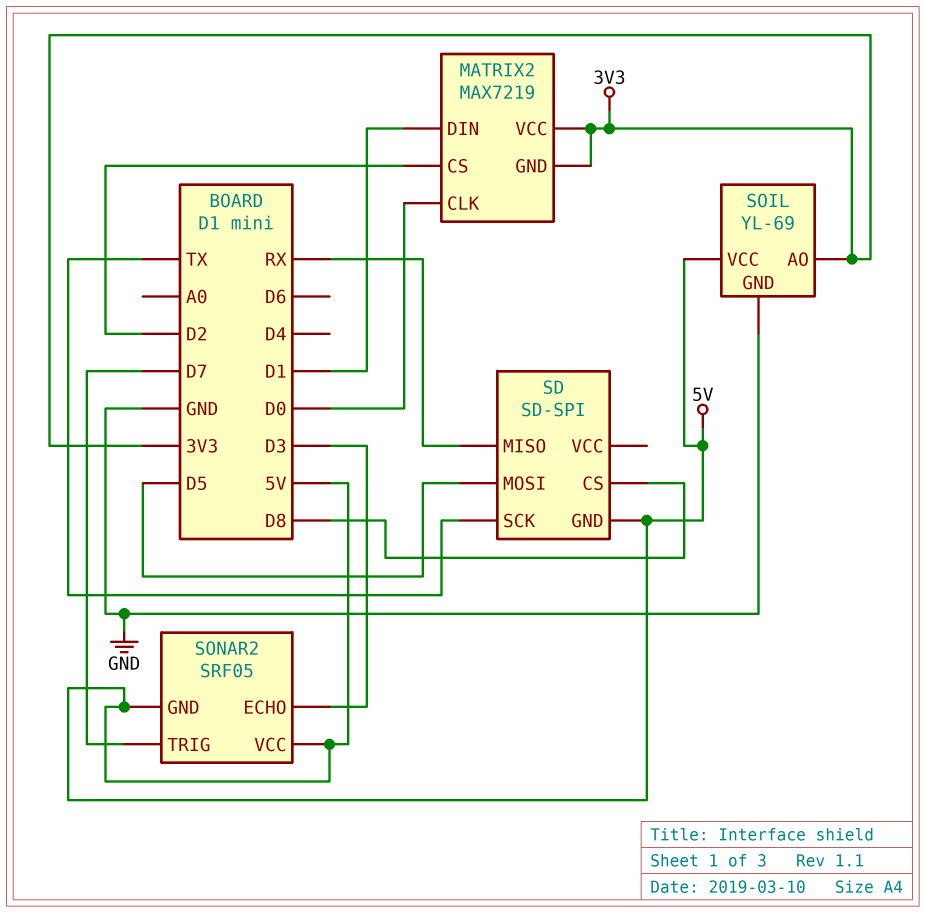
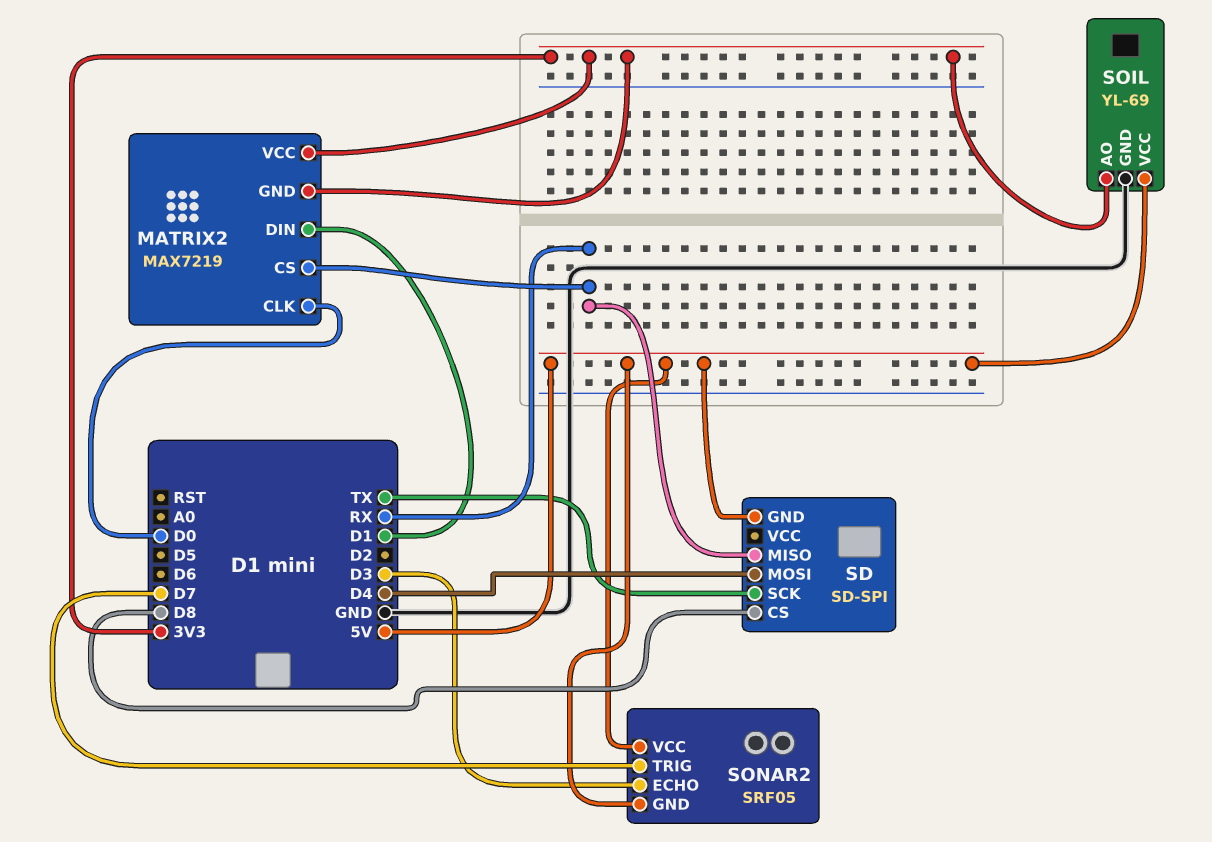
MATRIX2 pin CS: D2 -> RX
SD pin MOSI: D5 -> D4

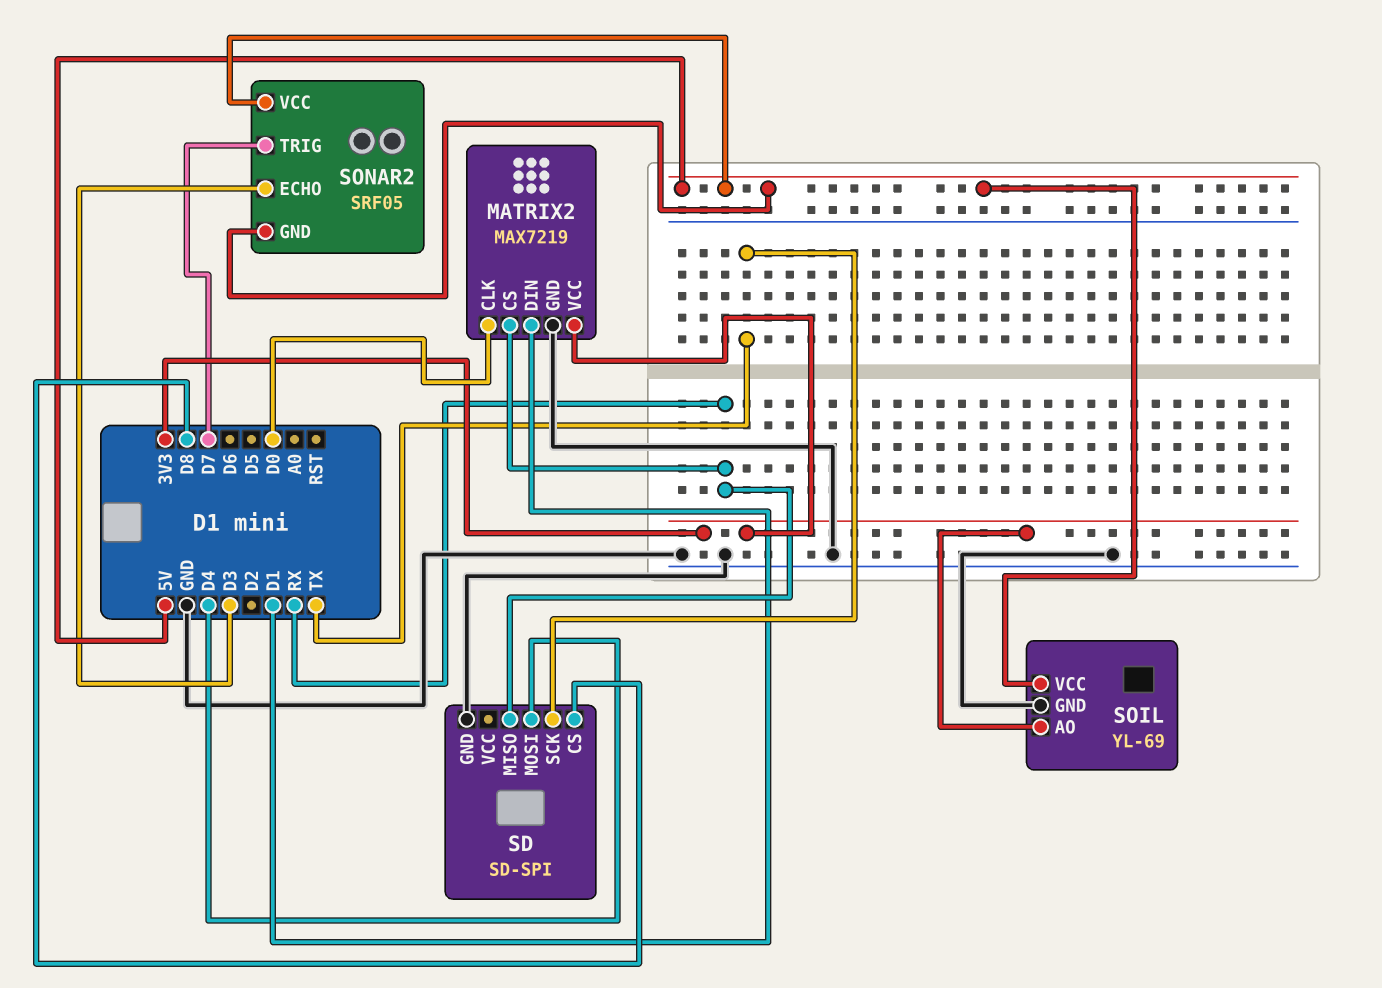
MATRIX2 pin GND: 3V3 -> GND
SD pin GND: 5V -> GND

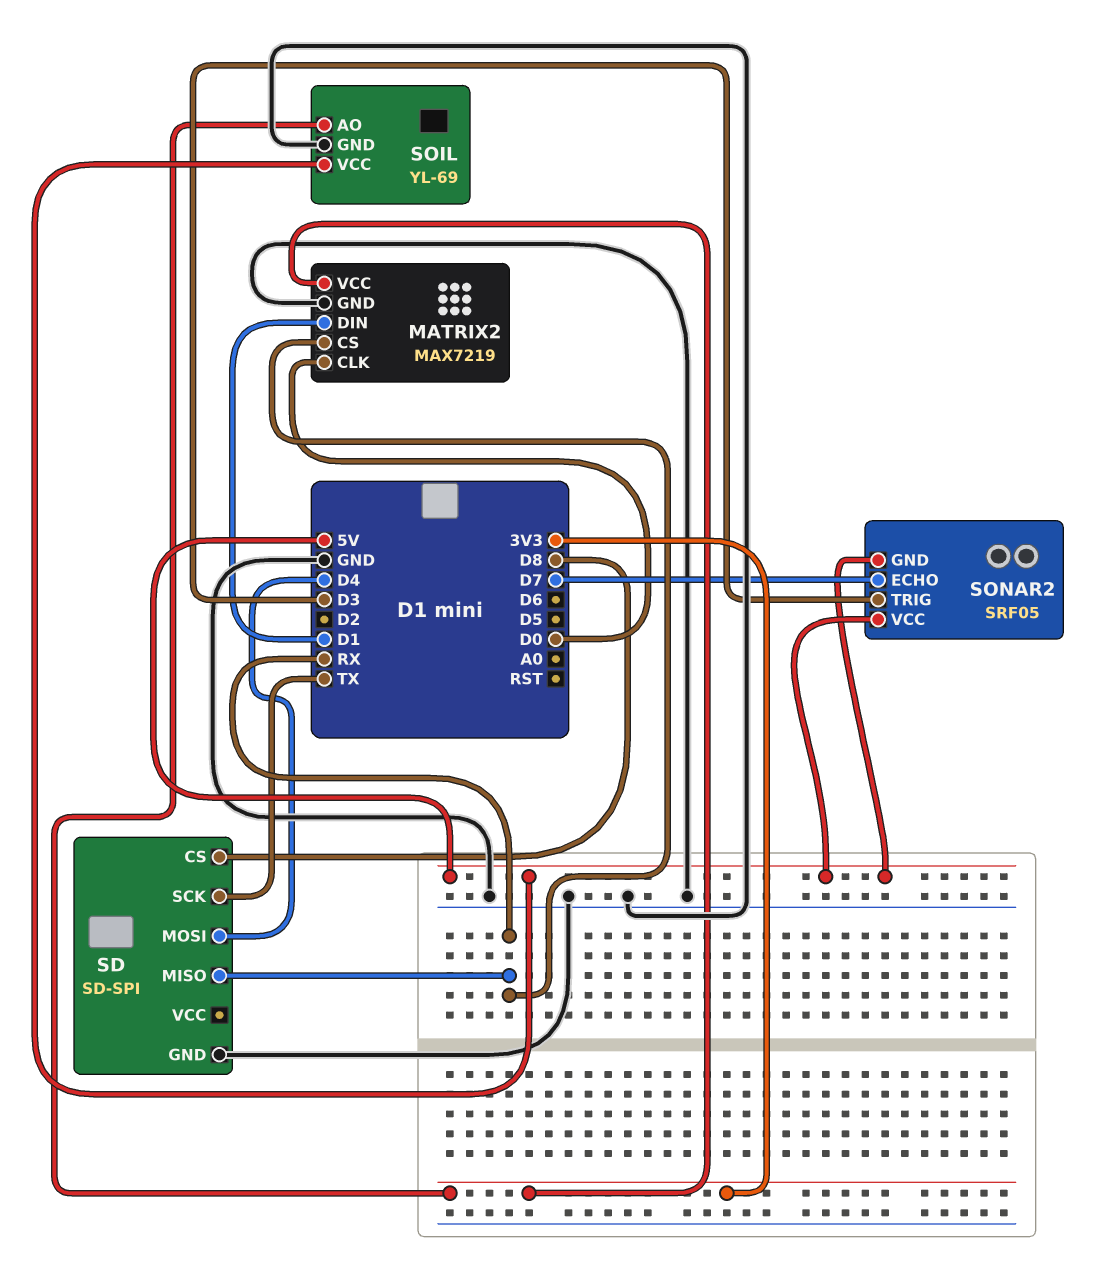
SONAR2 pin ECHO: D3 -> D7
SONAR2 pin TRIG: D7 -> D3

